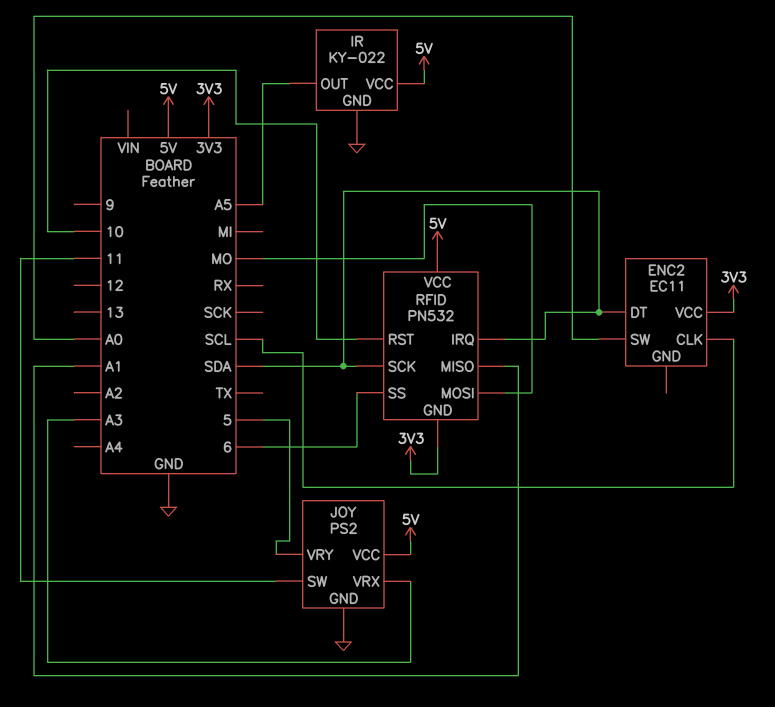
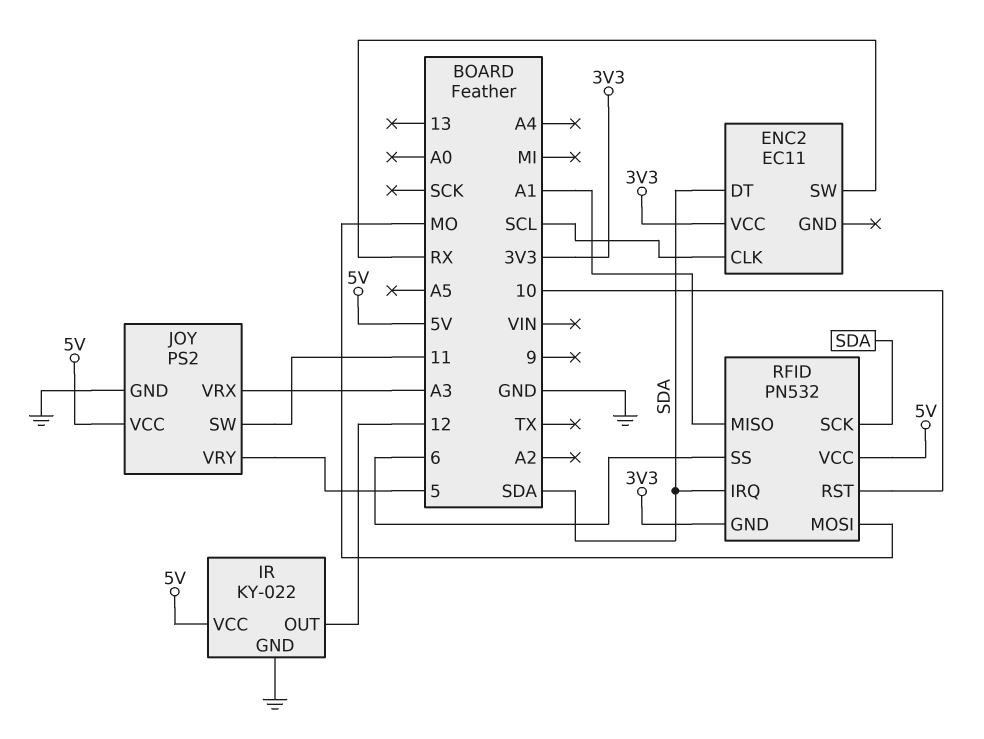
ENC2 pin SW: A0 -> RX
IR pin OUT: A5 -> 12

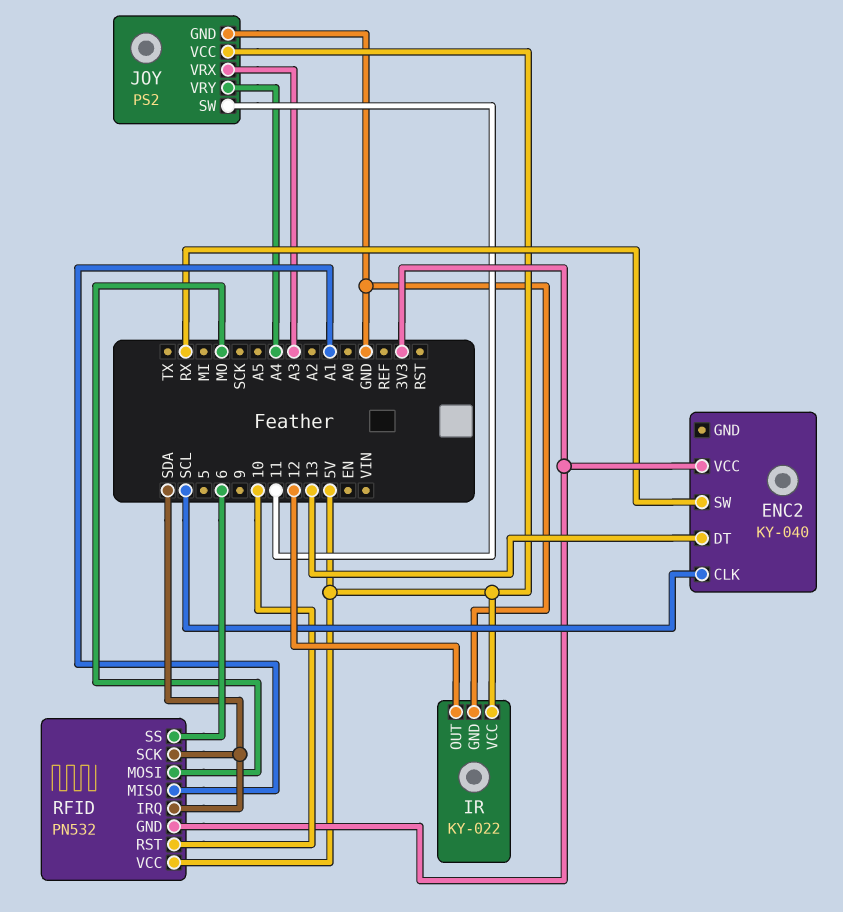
ENC2: EC11 -> KY-040
ENC2 pin DT: SDA -> 13
JOY pin VRY: 5 -> A4

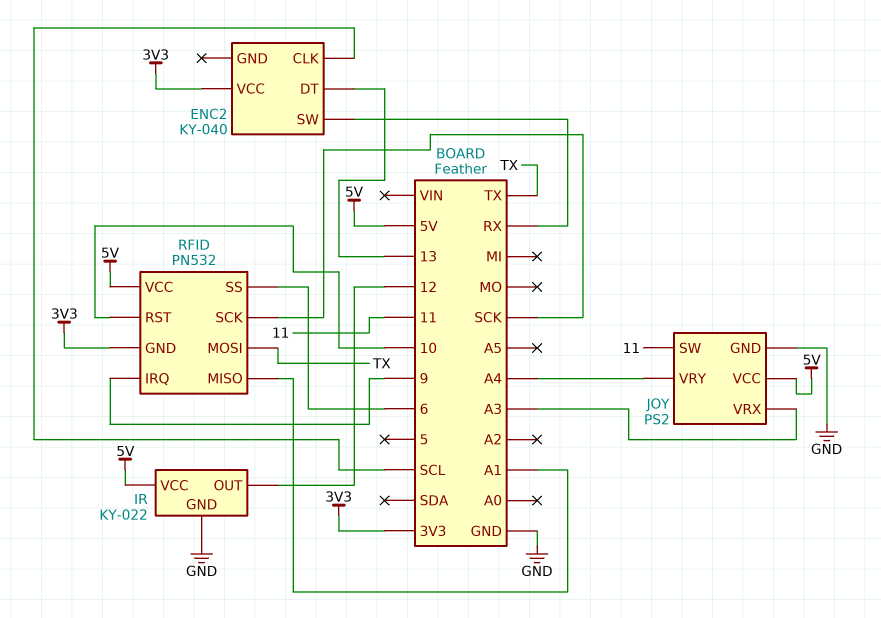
RFID pin IRQ: SDA -> 9
RFID pin MOSI: MO -> TX
RFID pin SCK: SDA -> SCK

